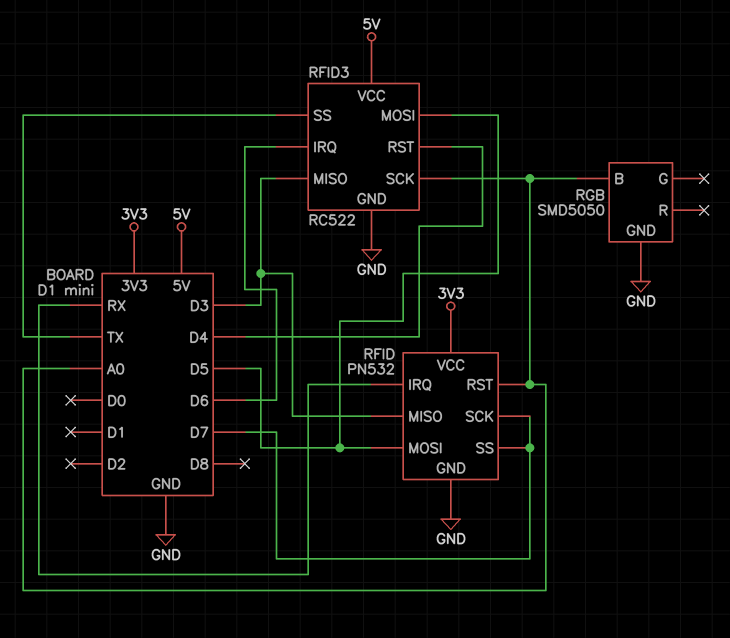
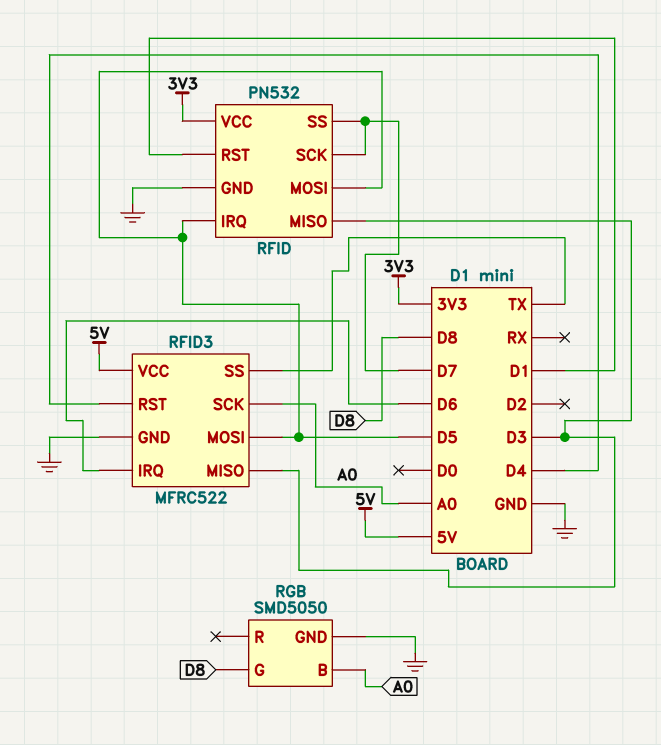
RFID pin IRQ: RX -> D5
RFID pin RST: A0 -> D1
RFID3: RC522 -> MFRC522
RGB pin G: none -> D8

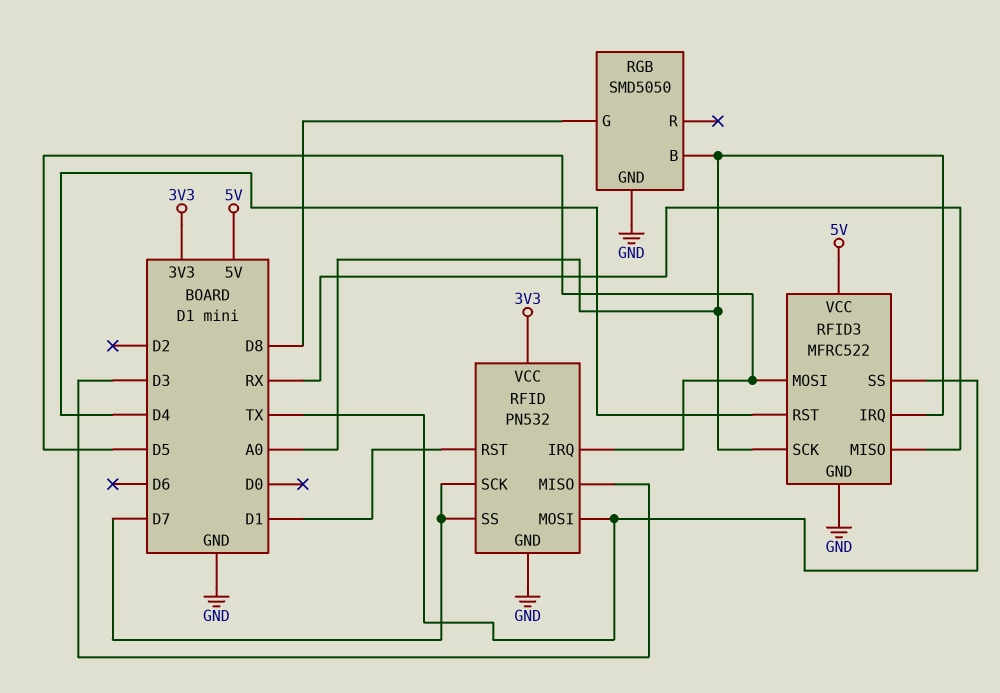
RFID pin MOSI: D5 -> TX
RFID3 pin IRQ: D6 -> A0
RFID3 pin MISO: D3 -> RX

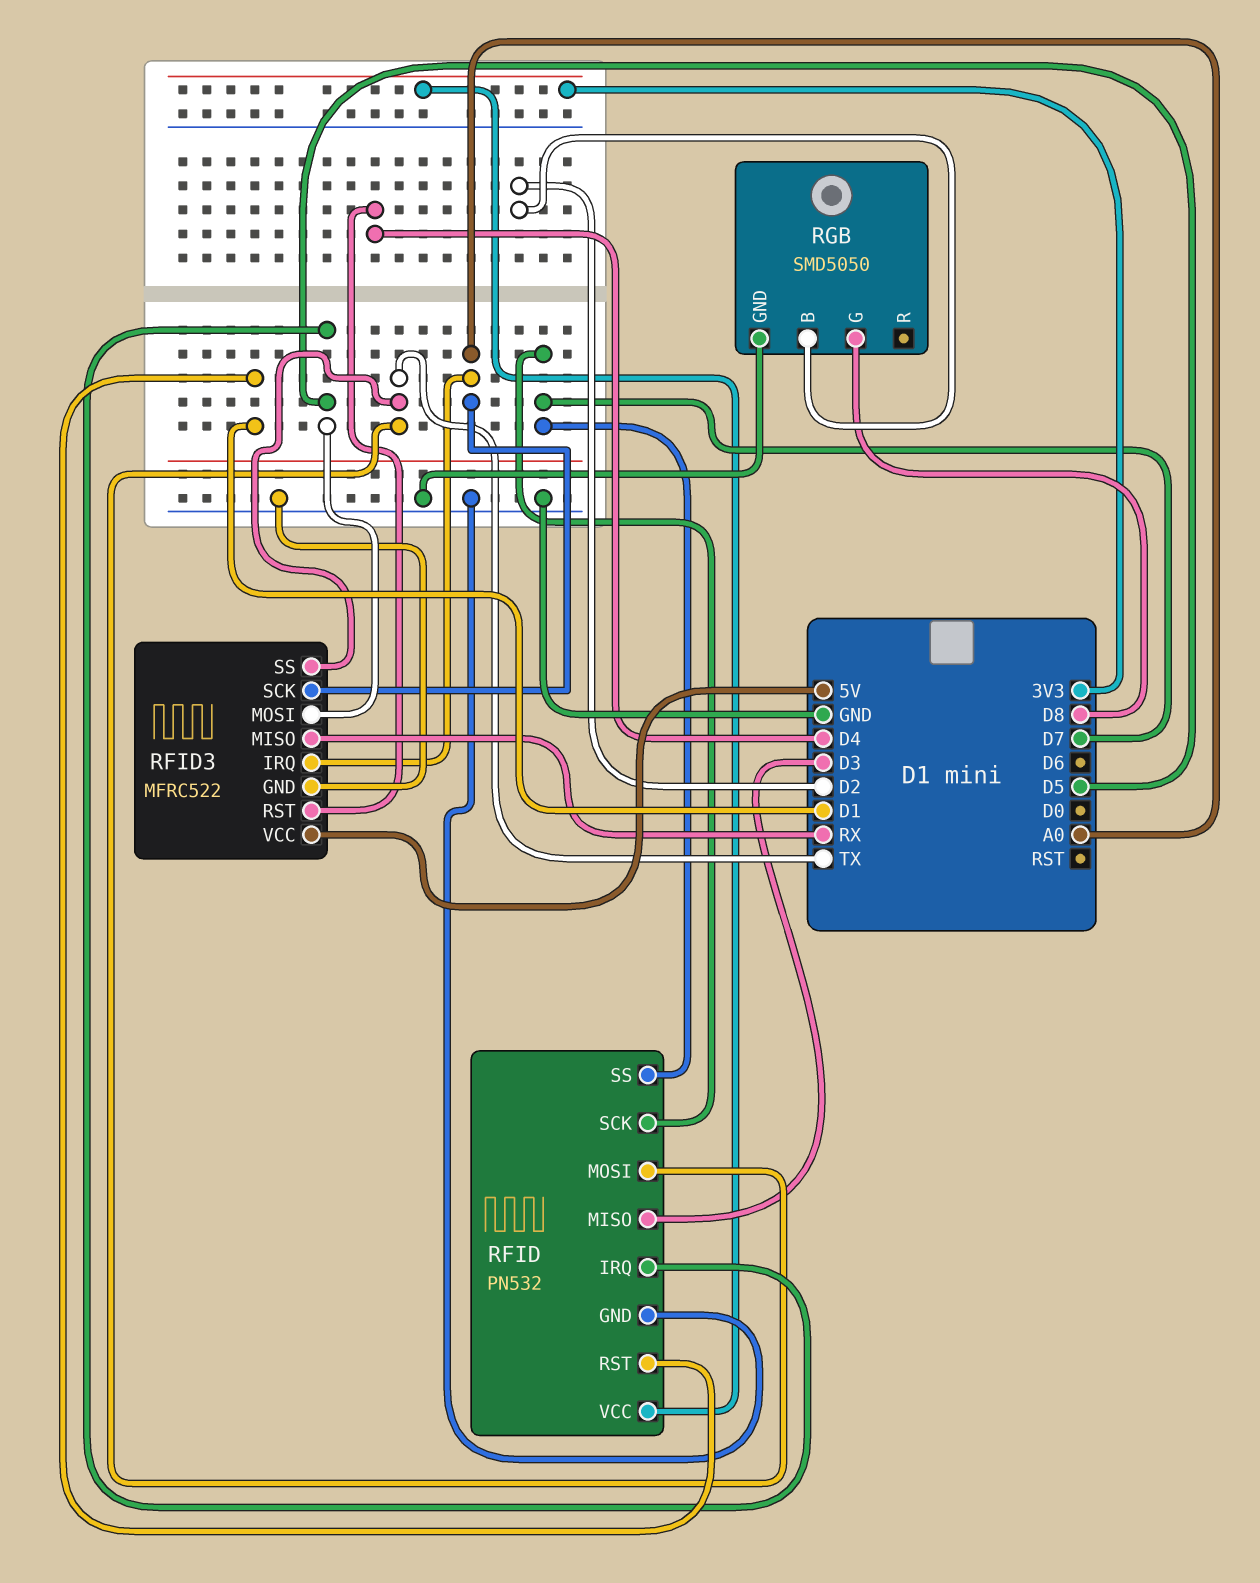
RGB pin B: A0 -> D2

